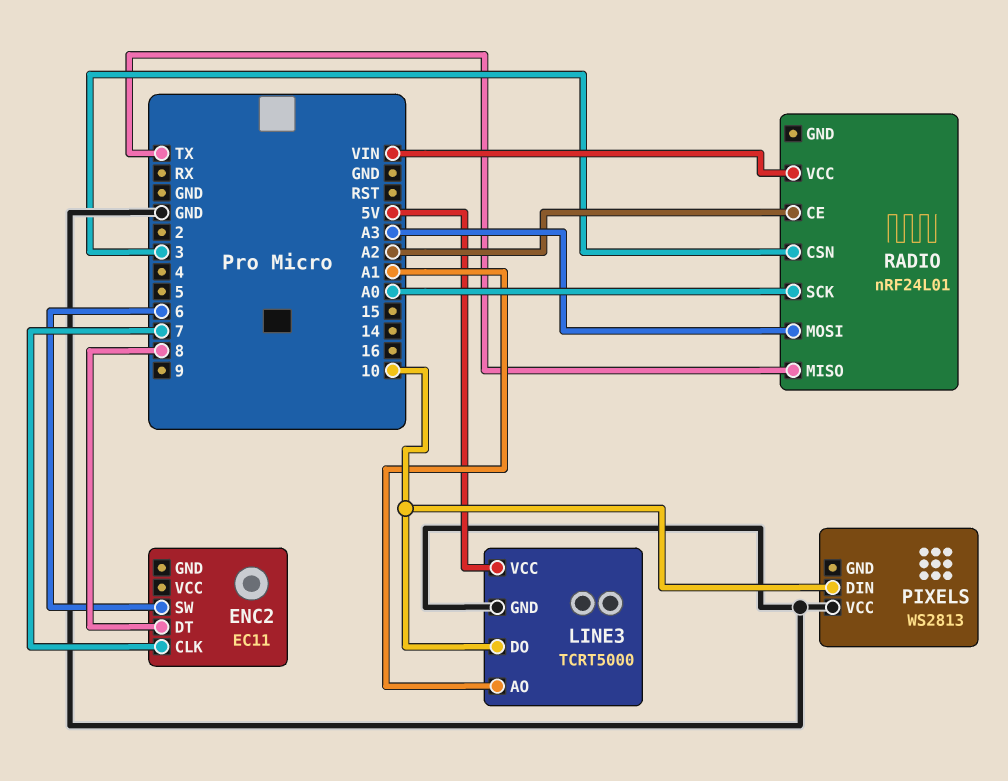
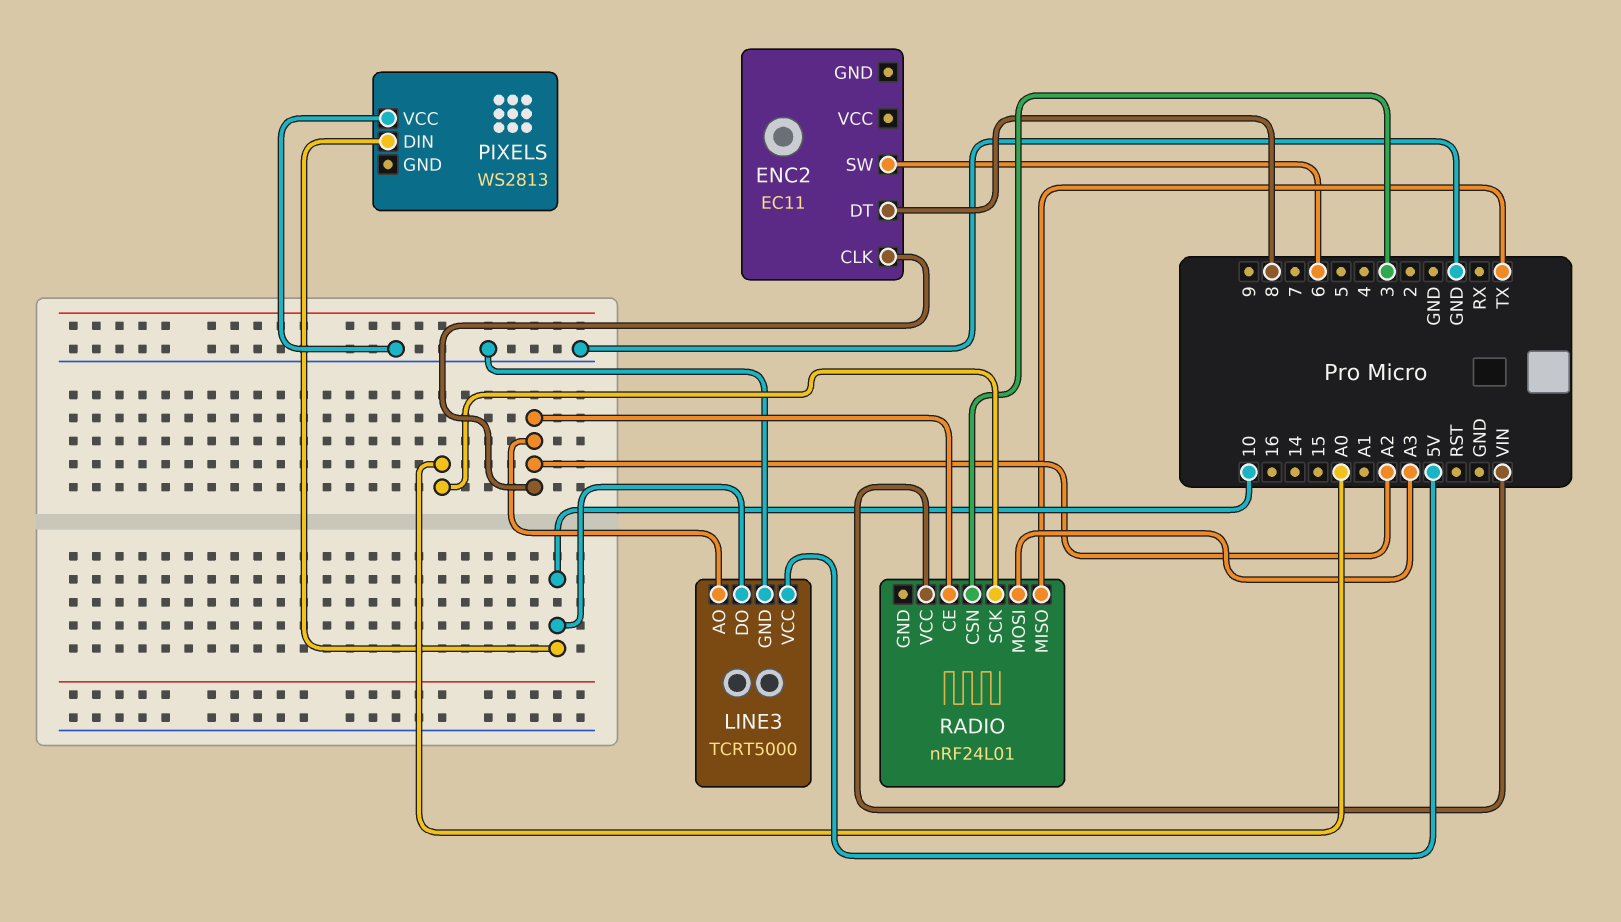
ENC2 pin CLK: 7 -> A2
LINE3 pin AO: A1 -> A2

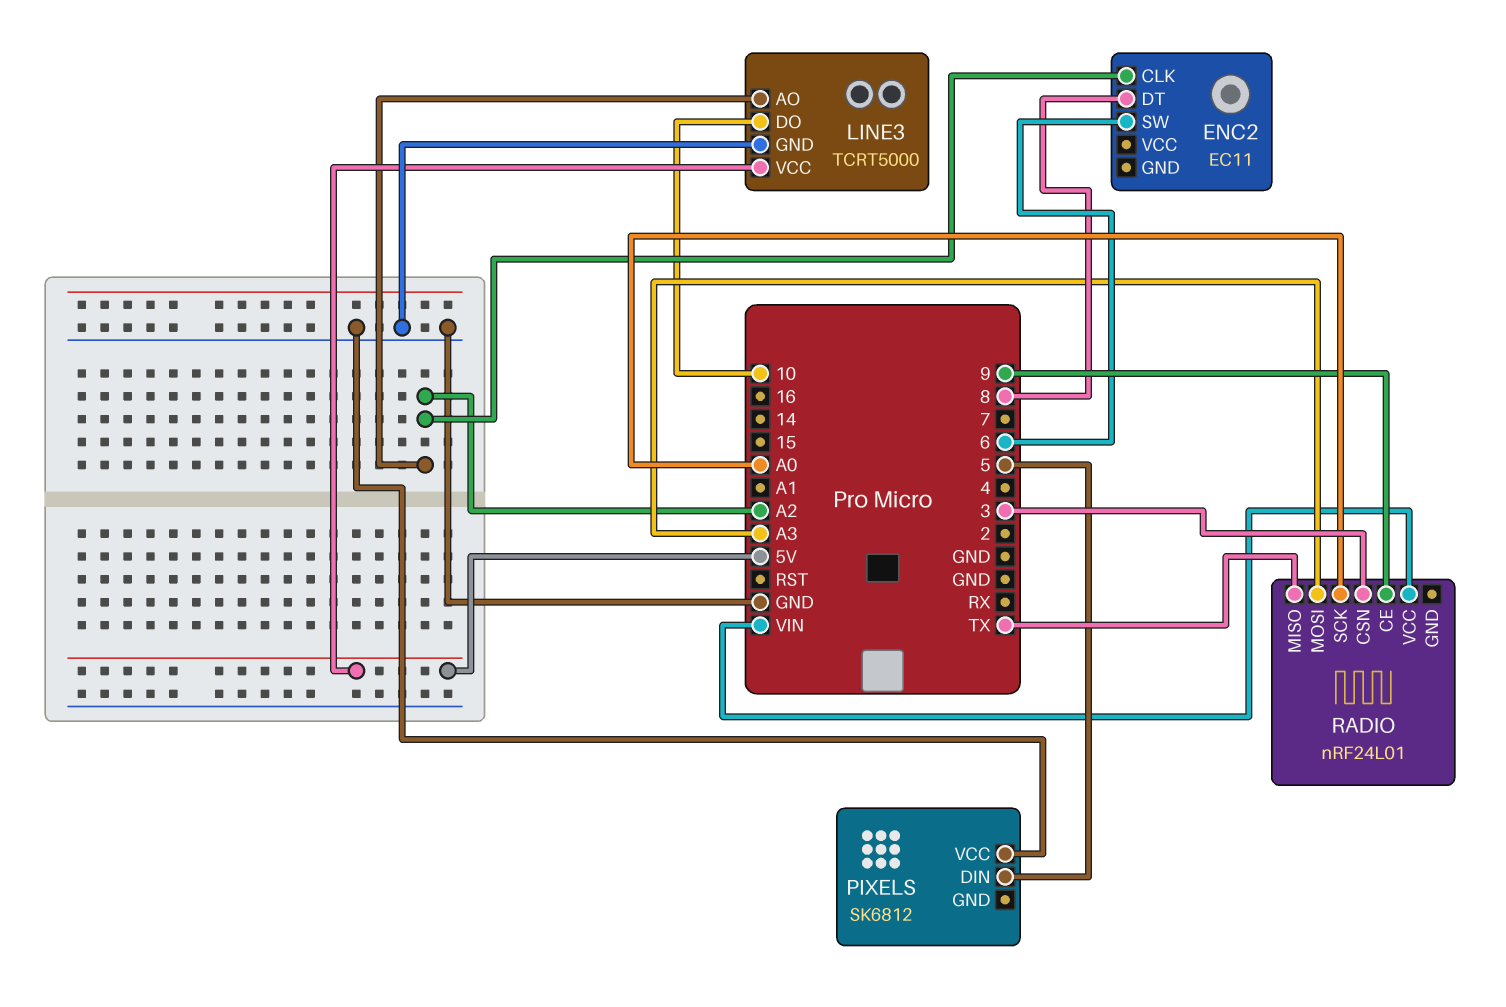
PIXELS: WS2813 -> SK6812
PIXELS pin DIN: 10 -> 5
RADIO pin CE: A2 -> 9

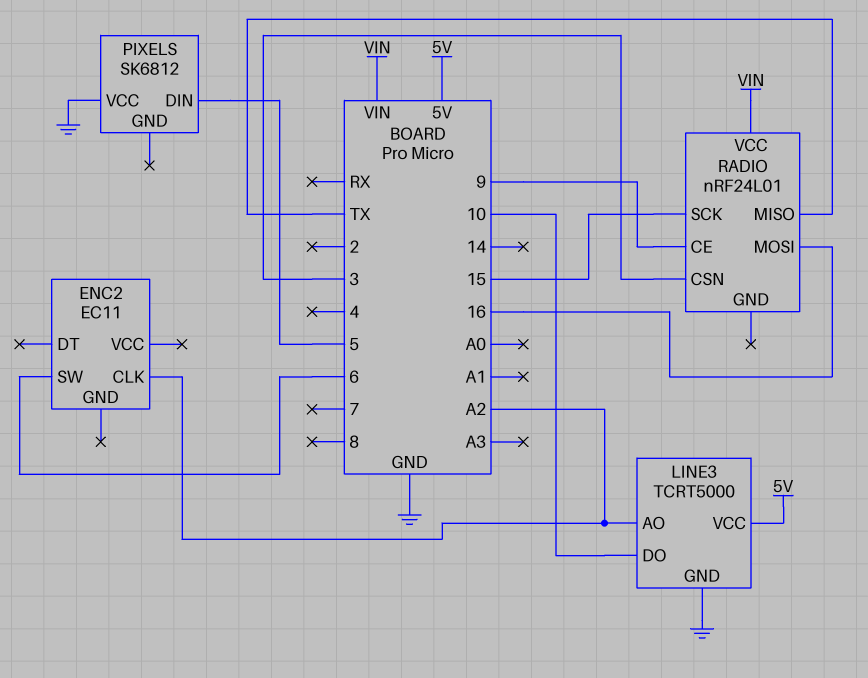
ENC2 pin DT: 8 -> none
RADIO pin MOSI: A3 -> 16
RADIO pin SCK: A0 -> 15

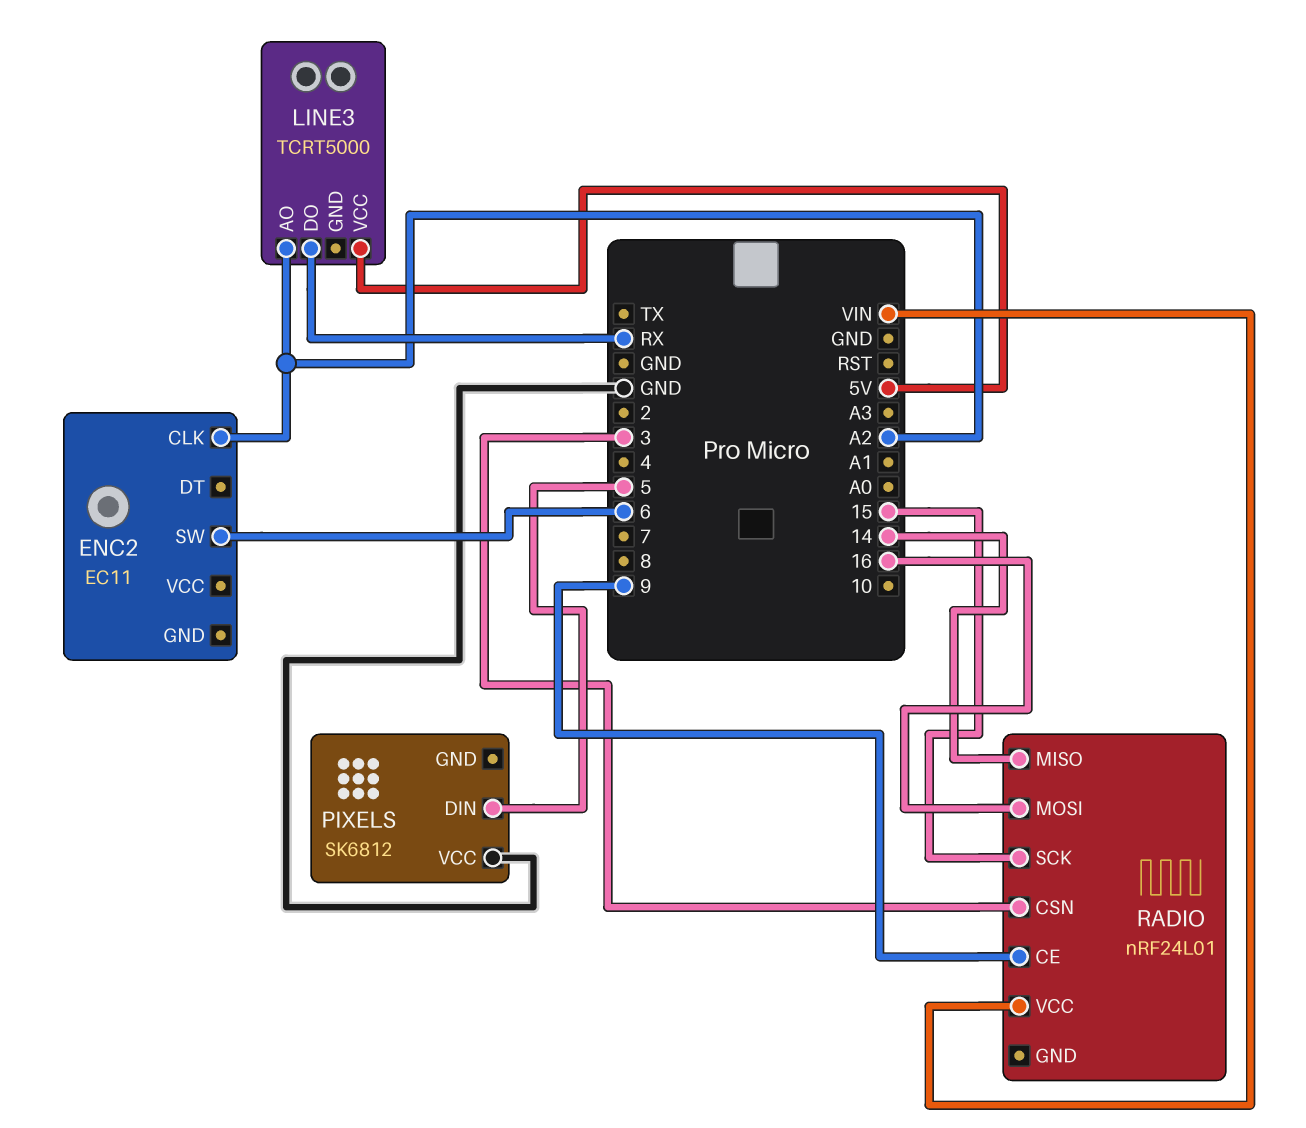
LINE3 pin DO: 10 -> RX
LINE3 pin GND: GND -> none
RADIO pin MISO: TX -> 14

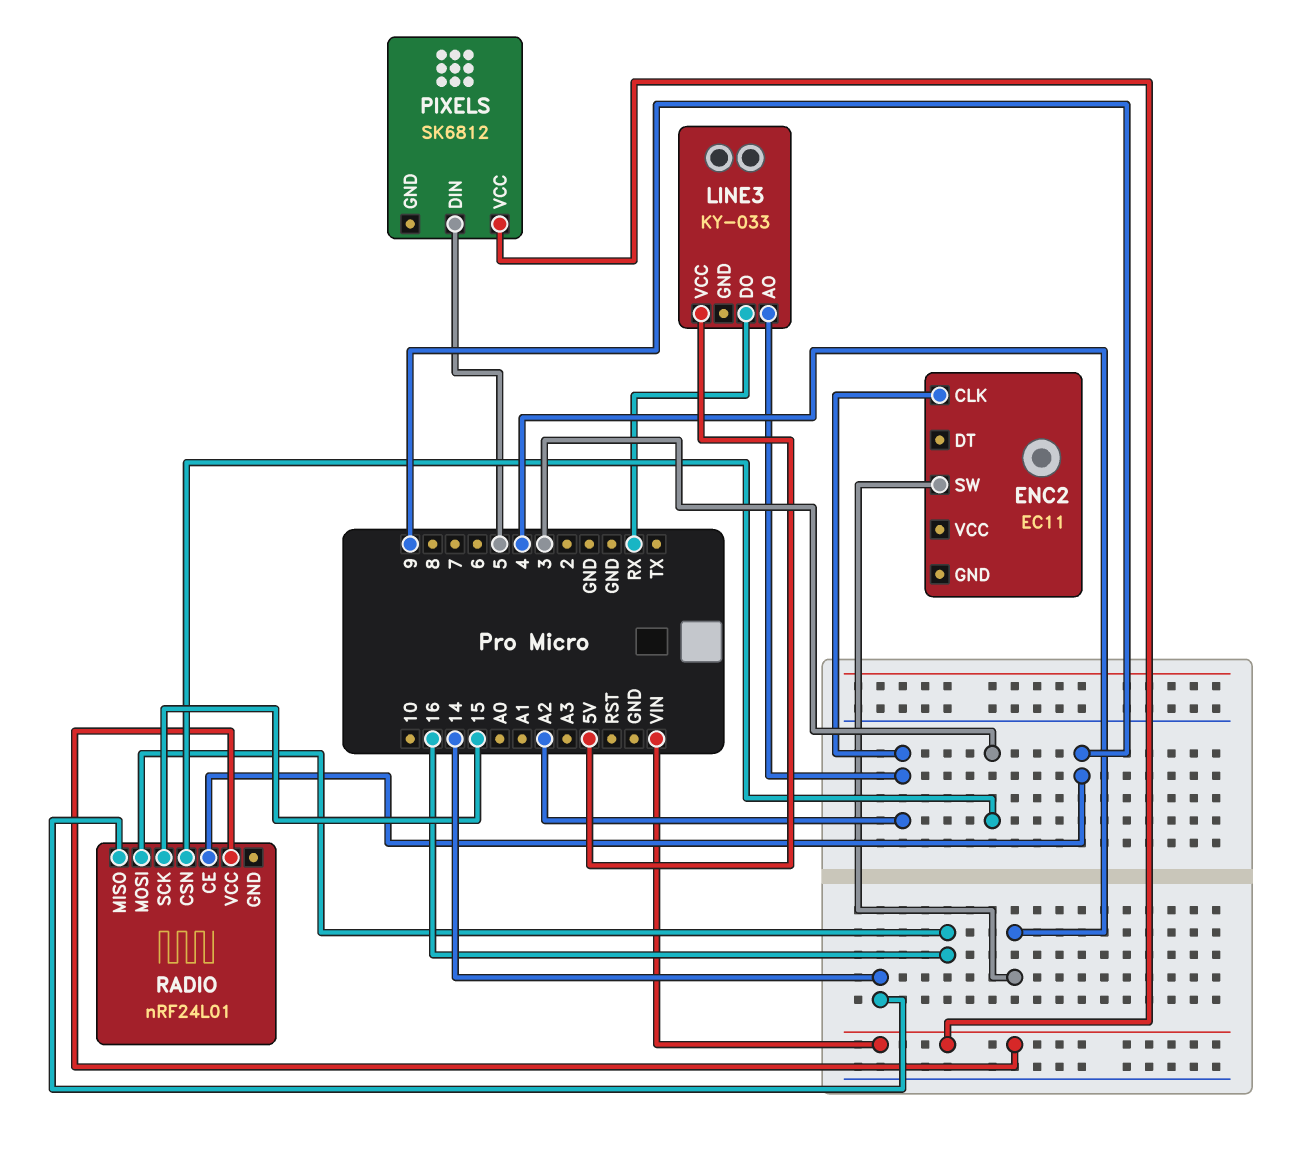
ENC2 pin SW: 6 -> 4
LINE3: TCRT5000 -> KY-033
PIXELS pin VCC: GND -> VIN

